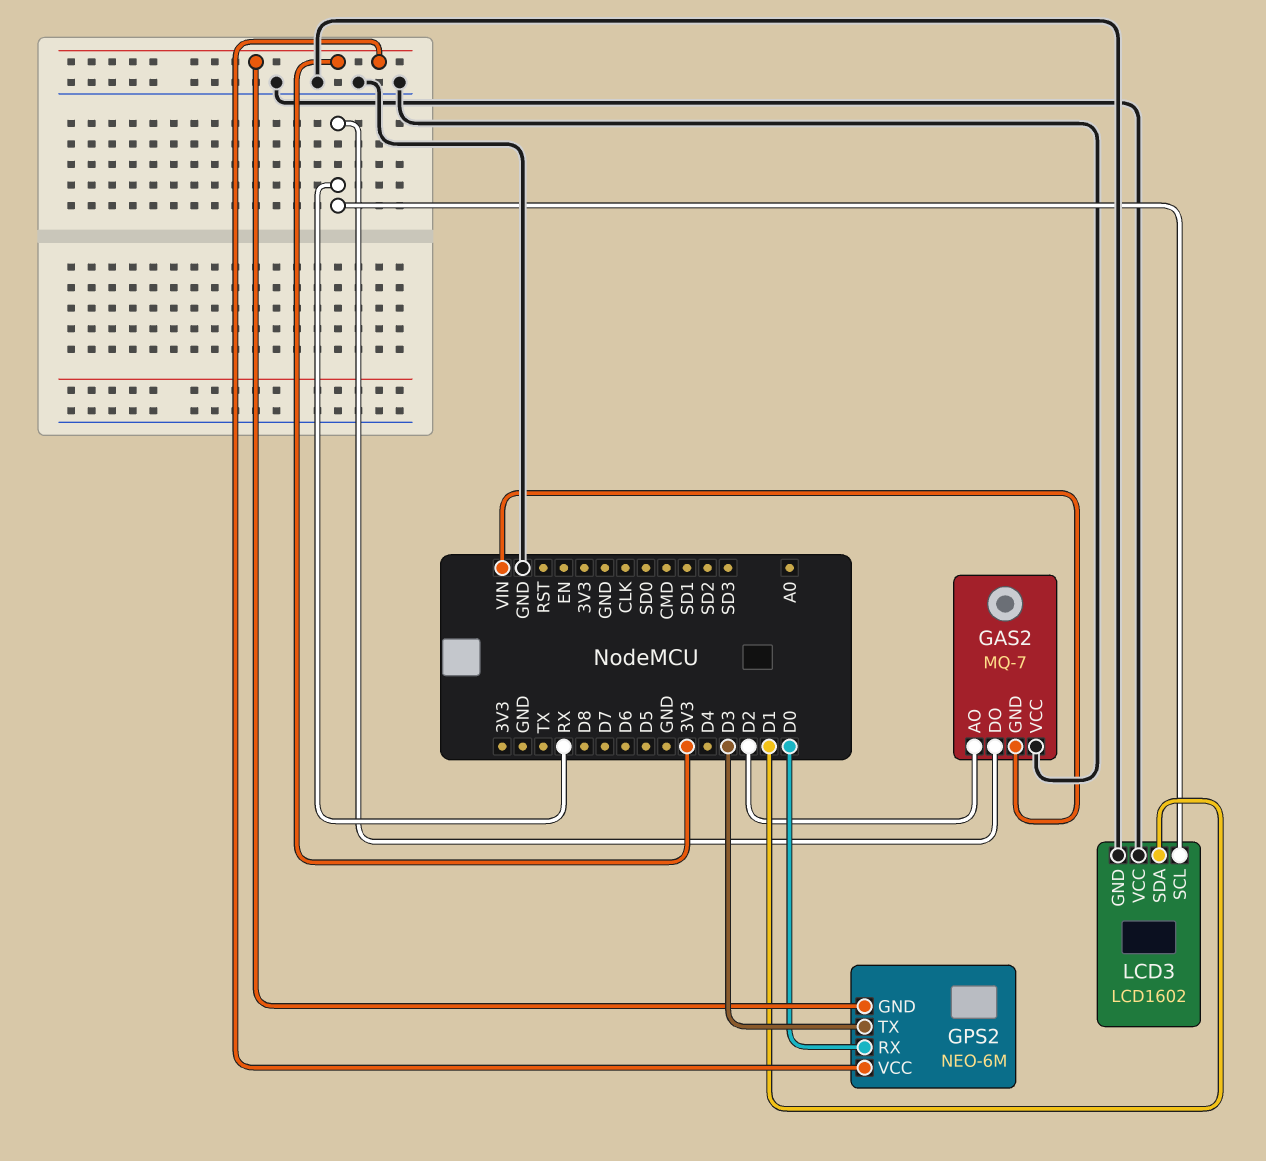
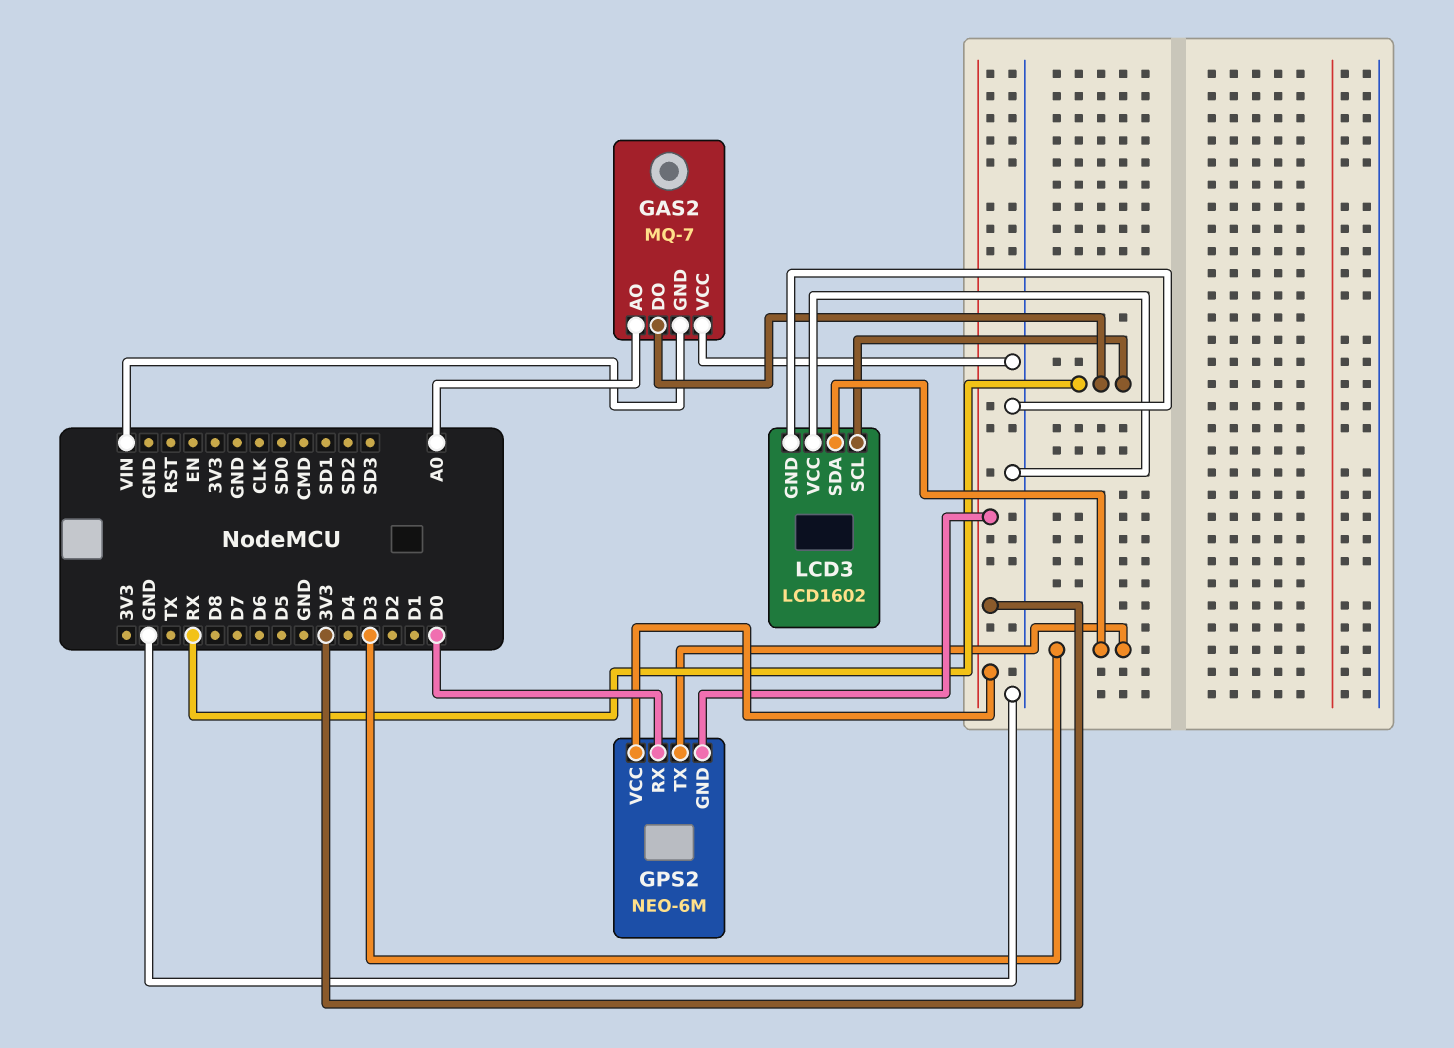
GAS2 pin AO: D2 -> A0
LCD3 pin SDA: D1 -> D3

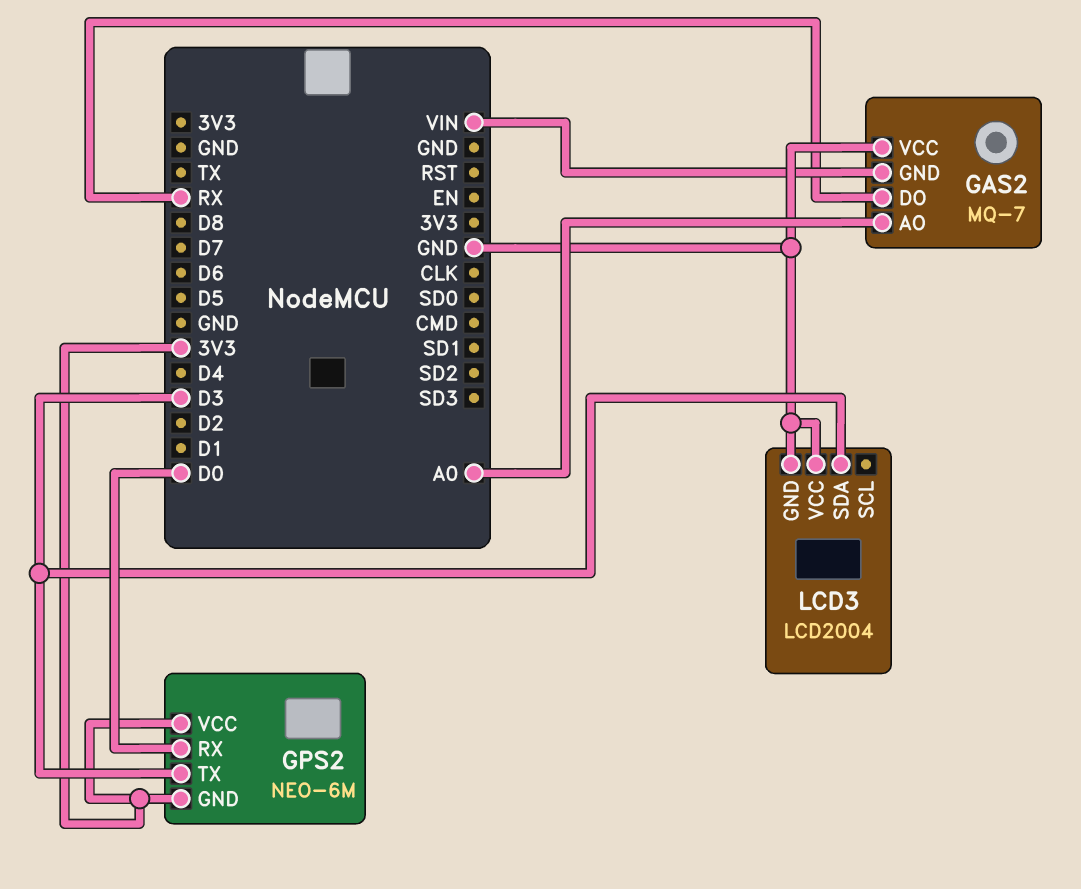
LCD3: LCD1602 -> LCD2004
LCD3 pin SCL: RX -> none

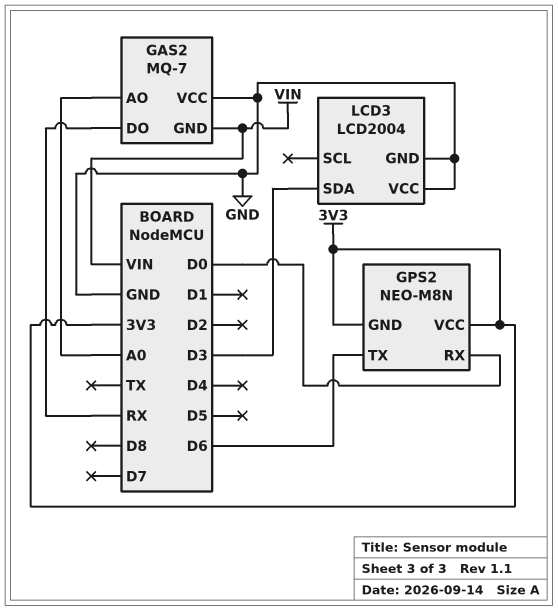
GPS2: NEO-6M -> NEO-M8N
GPS2 pin TX: D3 -> D6

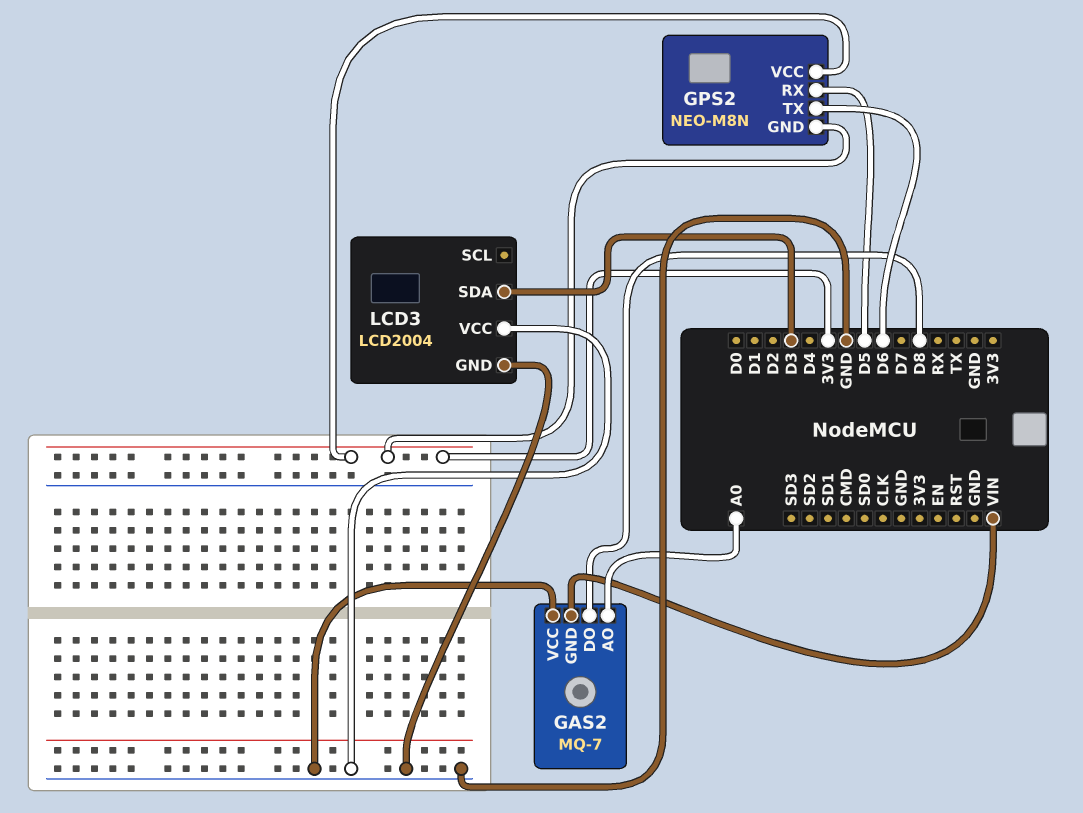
GAS2 pin DO: RX -> D8
GPS2 pin RX: D0 -> D5

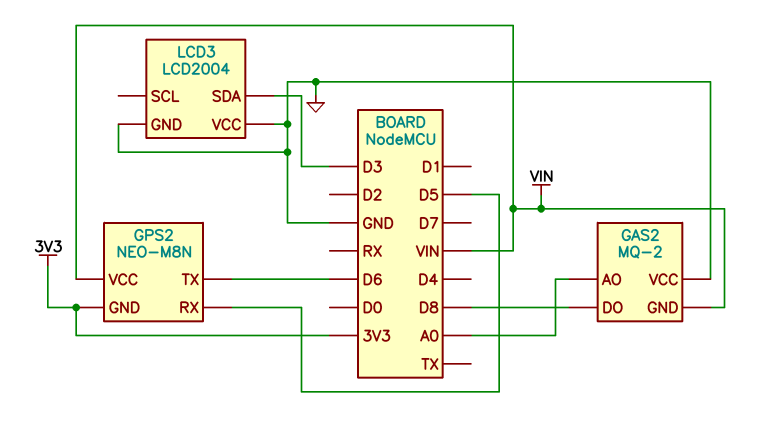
GAS2: MQ-7 -> MQ-2
GPS2 pin VCC: 3V3 -> VIN

